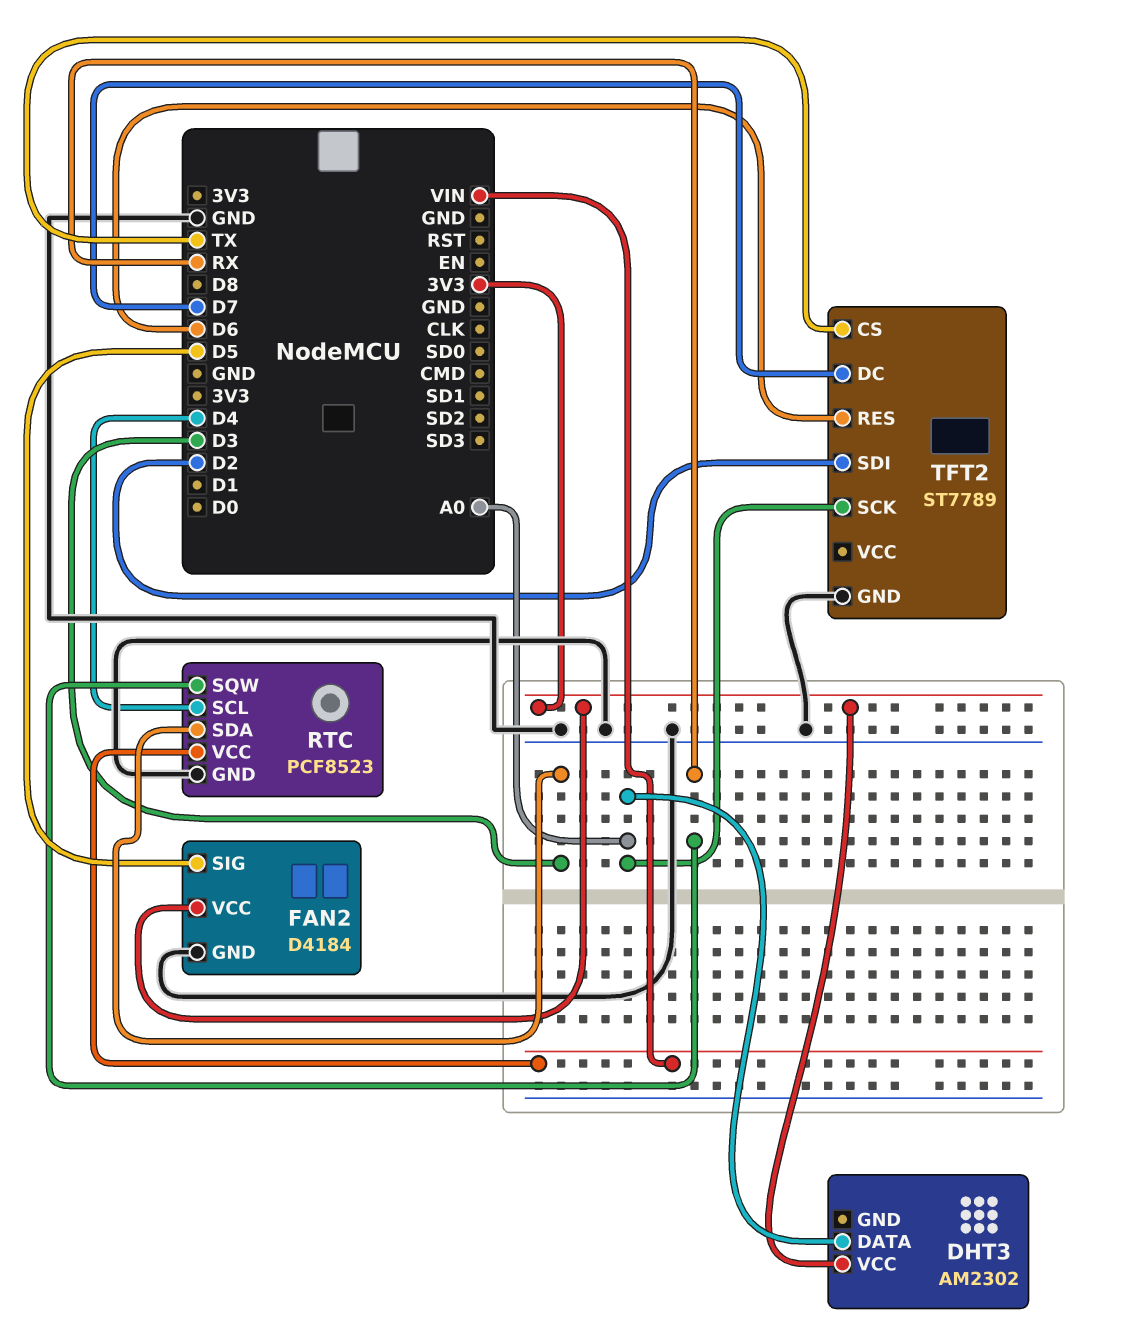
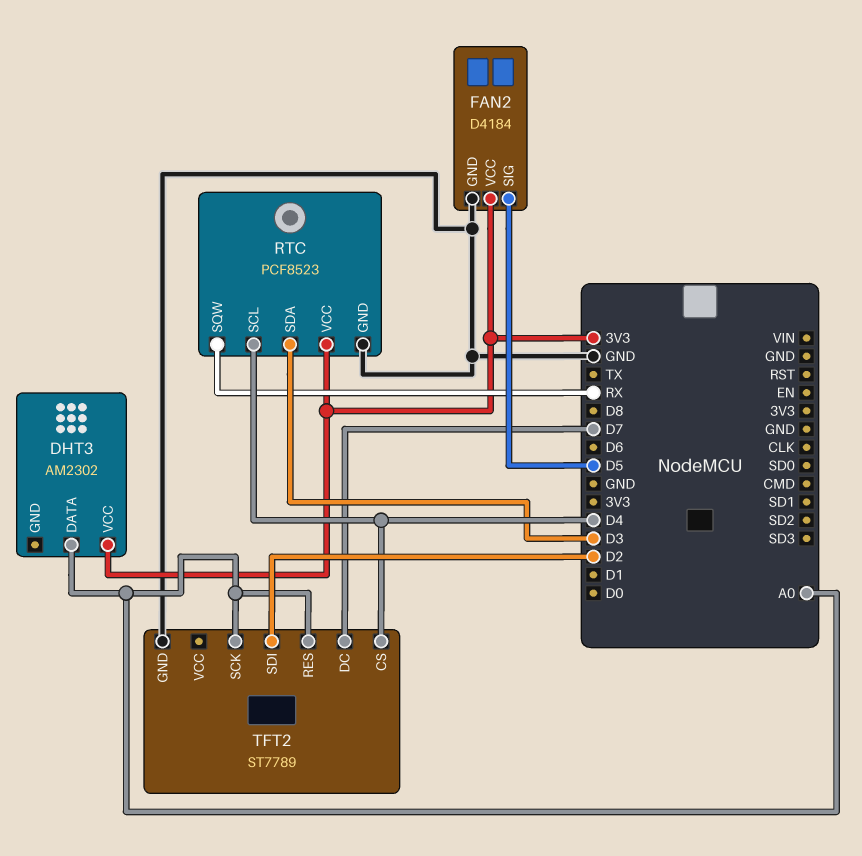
RTC pin VCC: VIN -> 3V3
TFT2 pin CS: TX -> D4
TFT2 pin RES: D6 -> A0

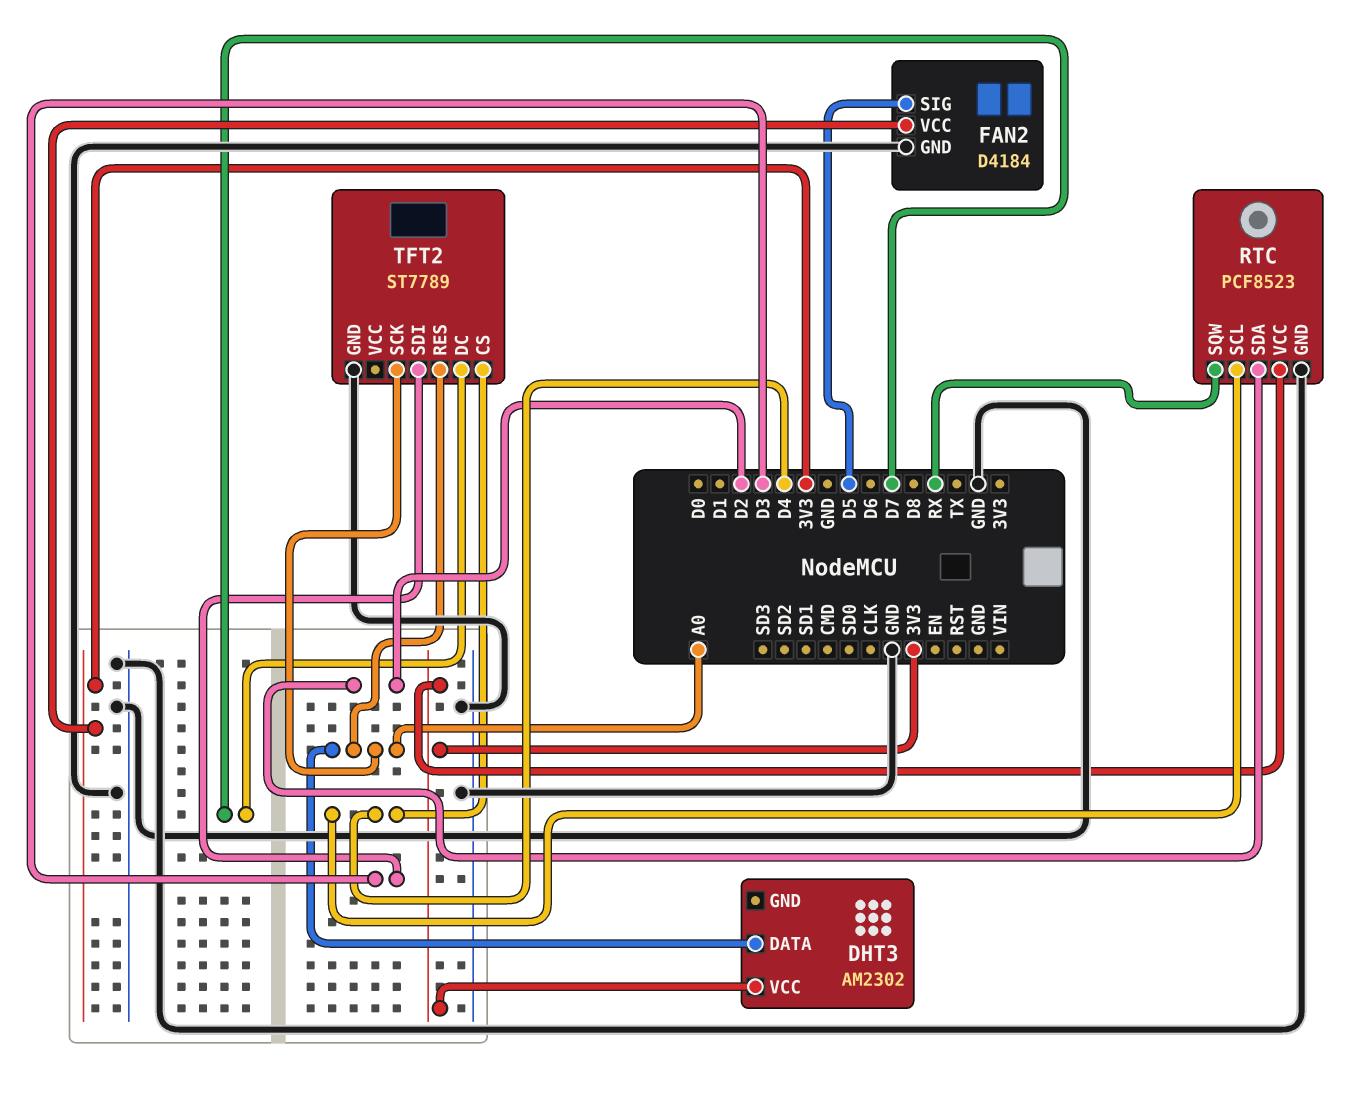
RTC pin SDA: D3 -> D2
TFT2 pin SDI: D2 -> D3

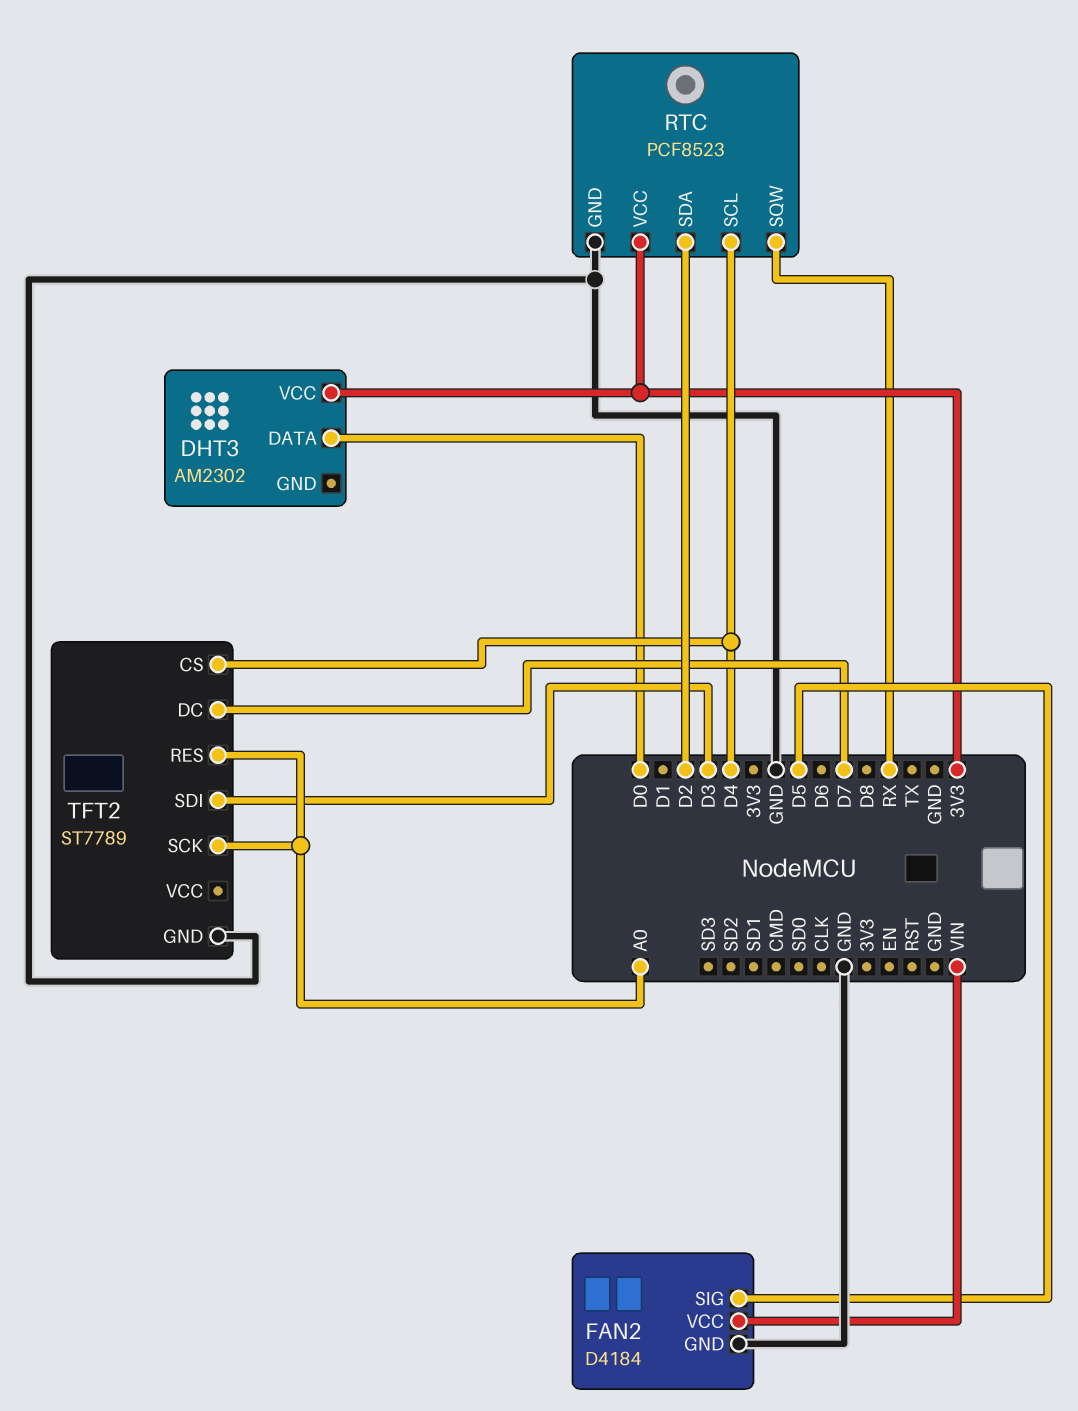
DHT3 pin DATA: A0 -> D0
FAN2 pin VCC: 3V3 -> VIN

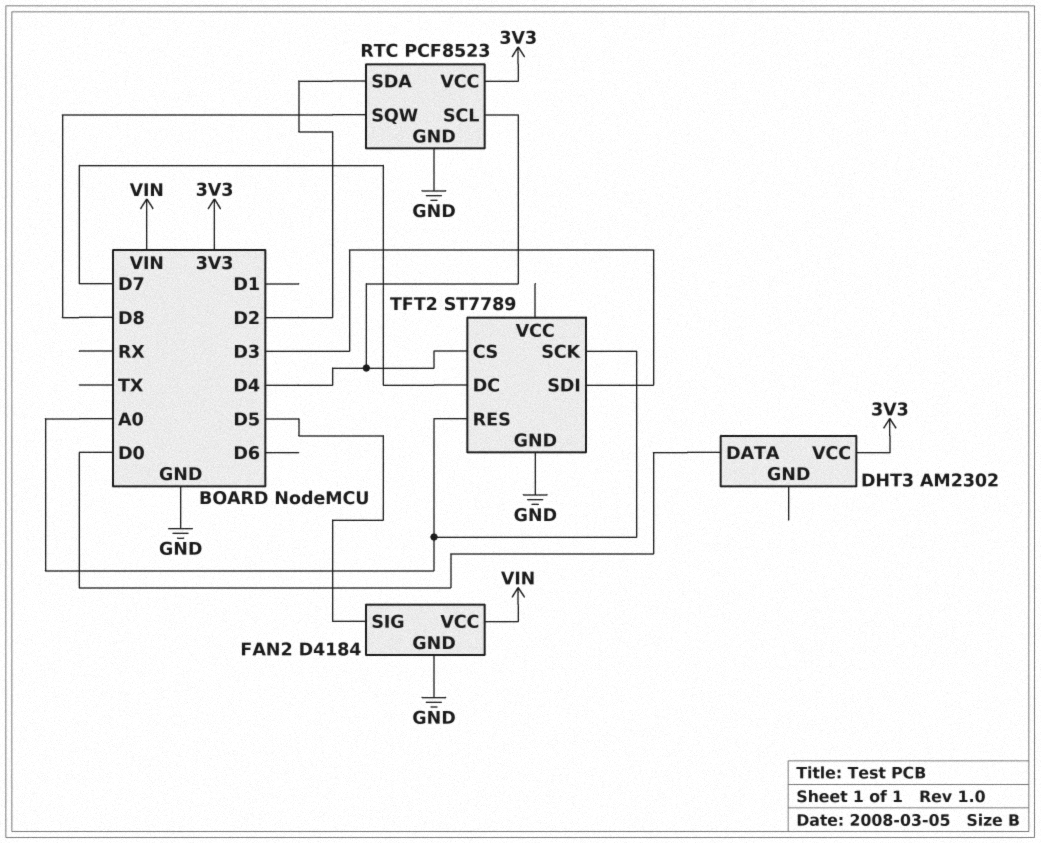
RTC pin SQW: RX -> D8

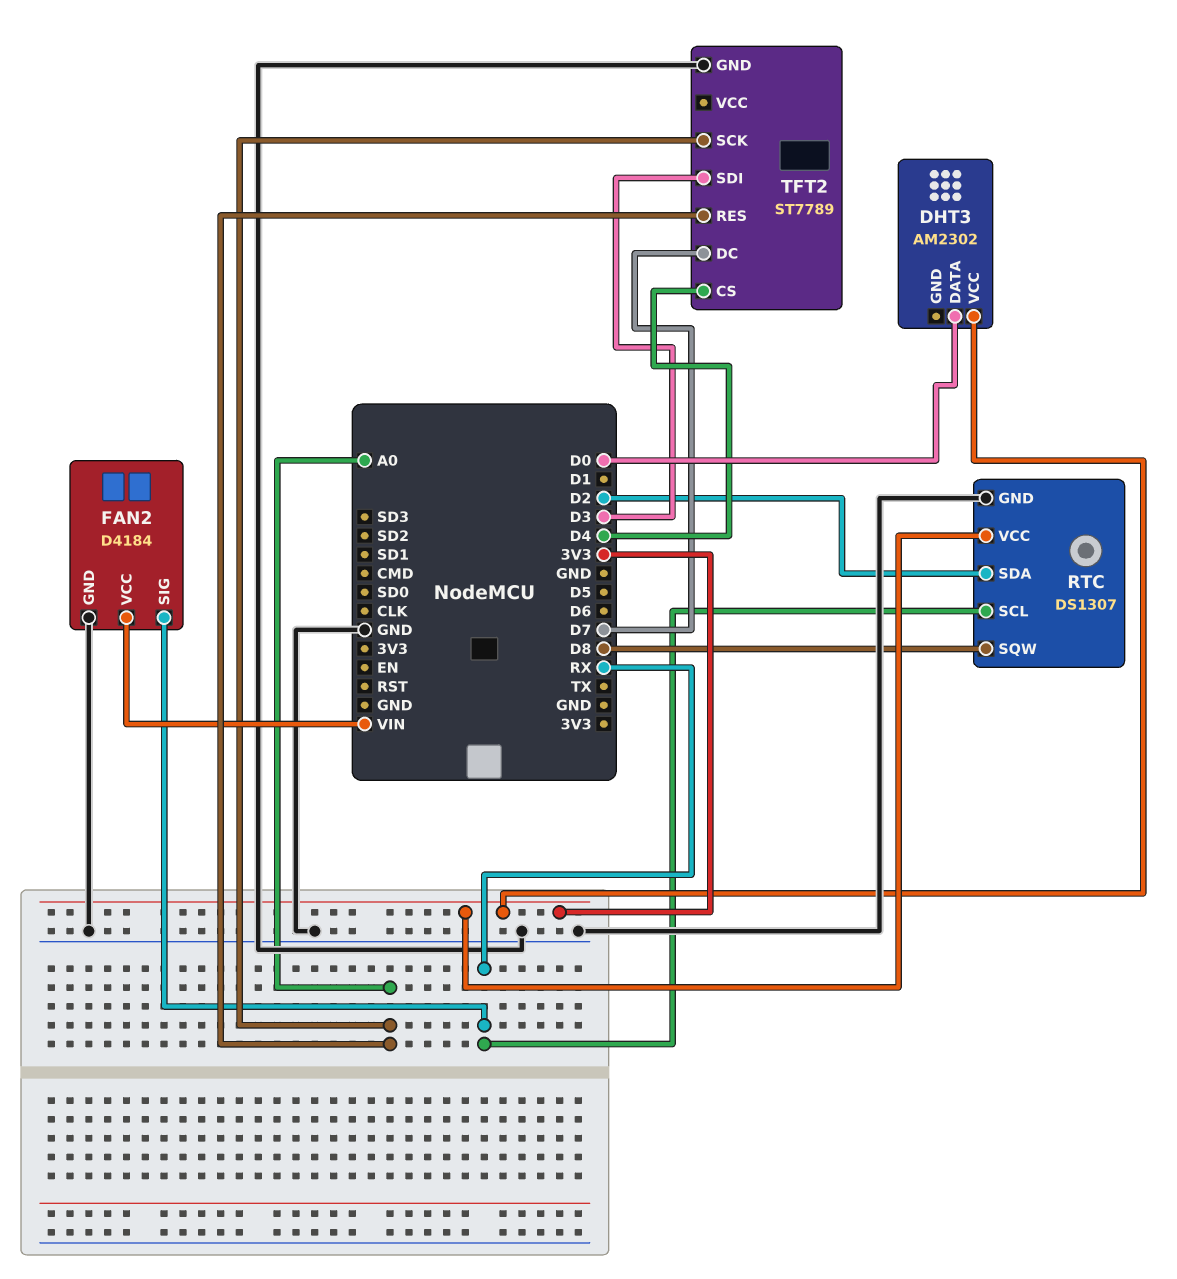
FAN2 pin SIG: D5 -> RX
RTC: PCF8523 -> DS1307
RTC pin SCL: D4 -> RX

